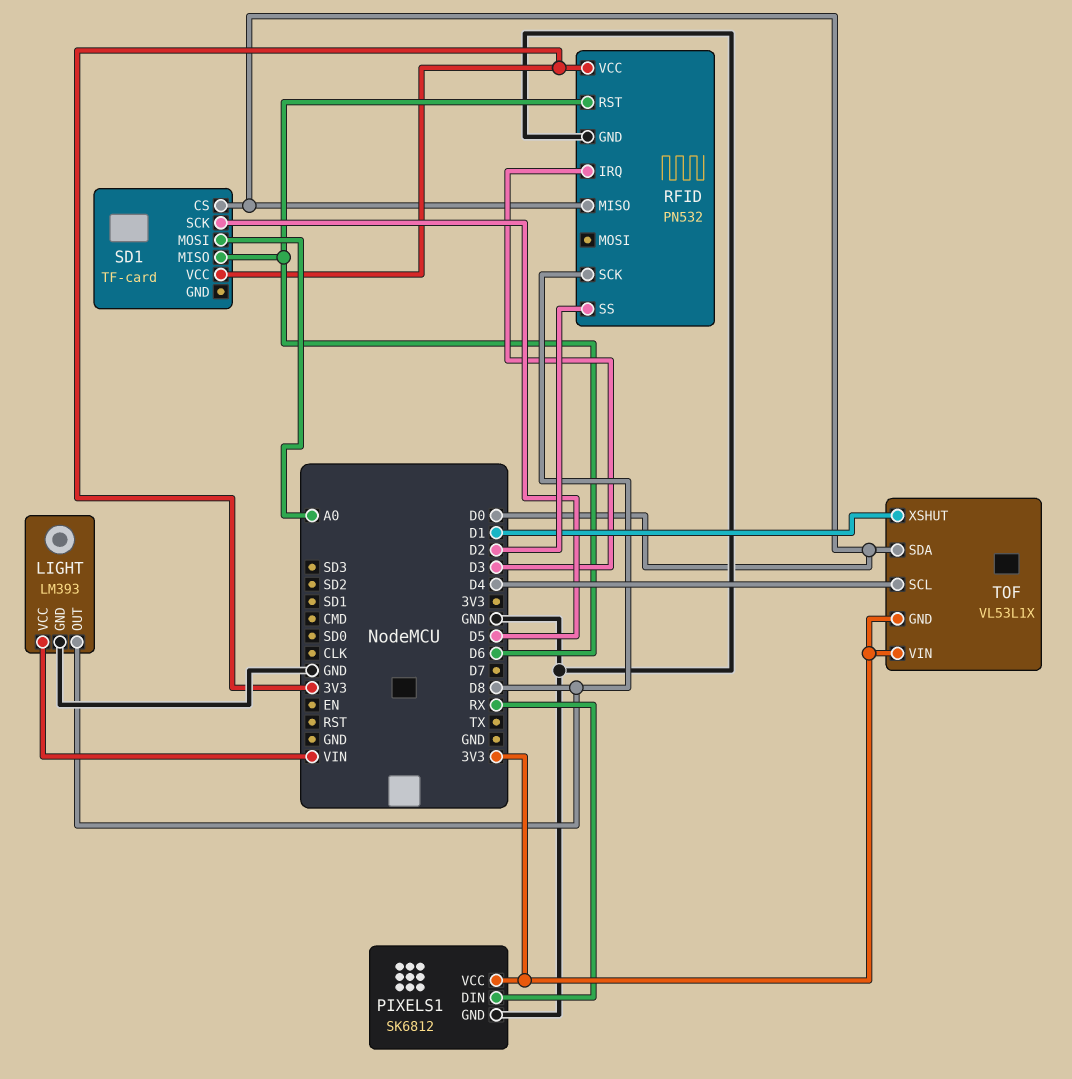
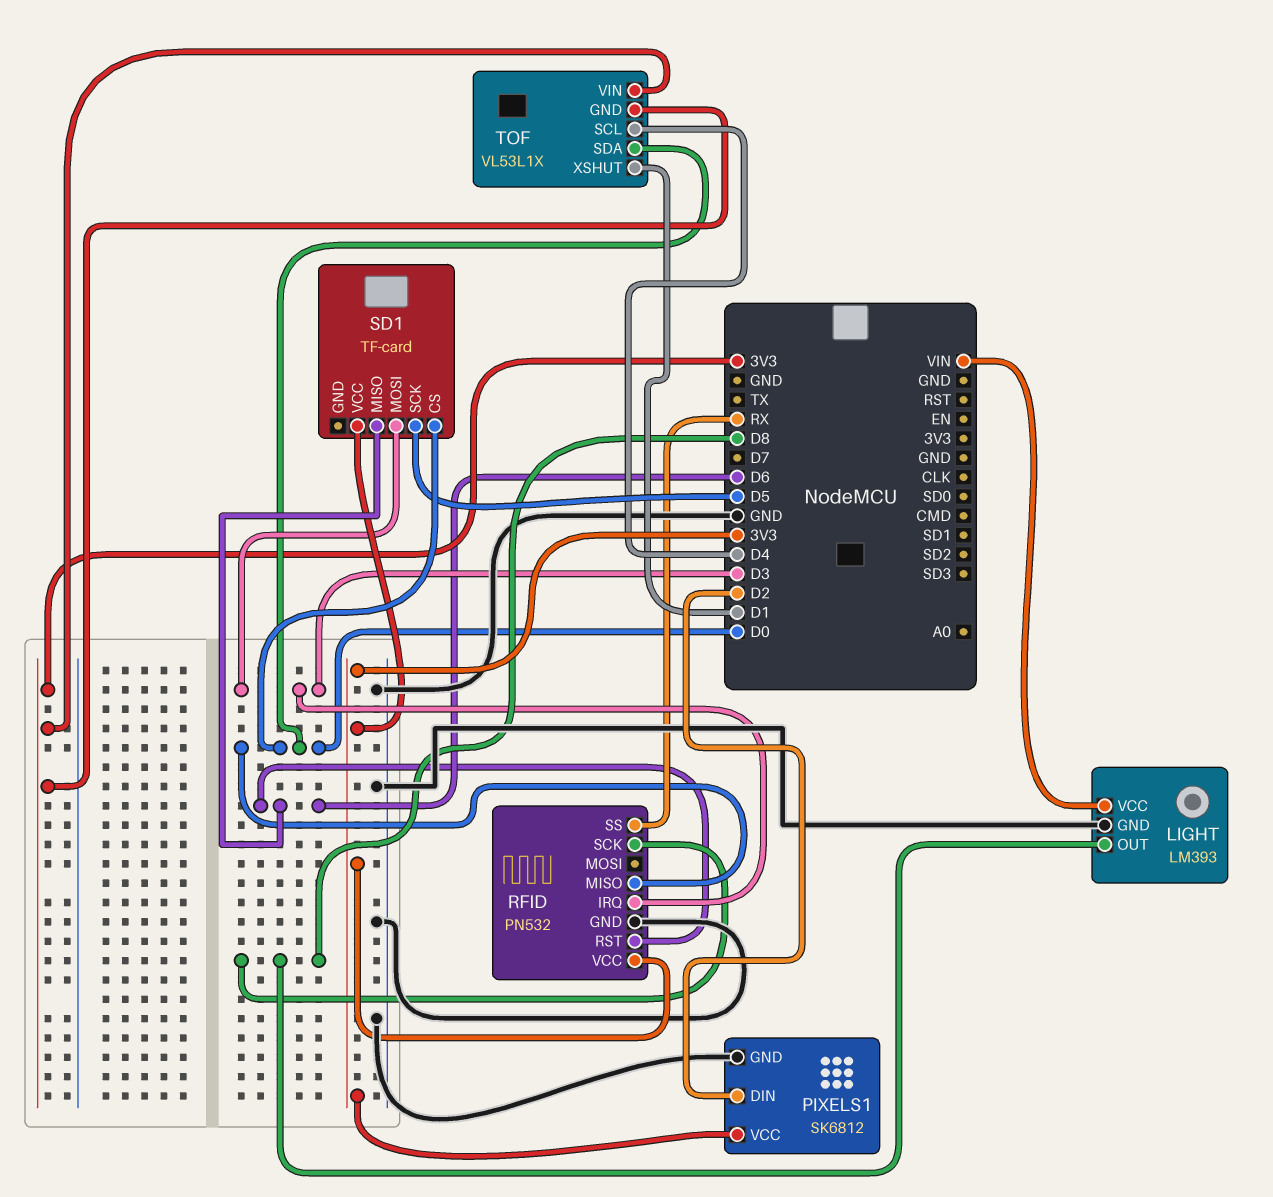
PIXELS1 pin DIN: RX -> D2
RFID pin SS: D2 -> RX
SD1 pin MOSI: A0 -> D3

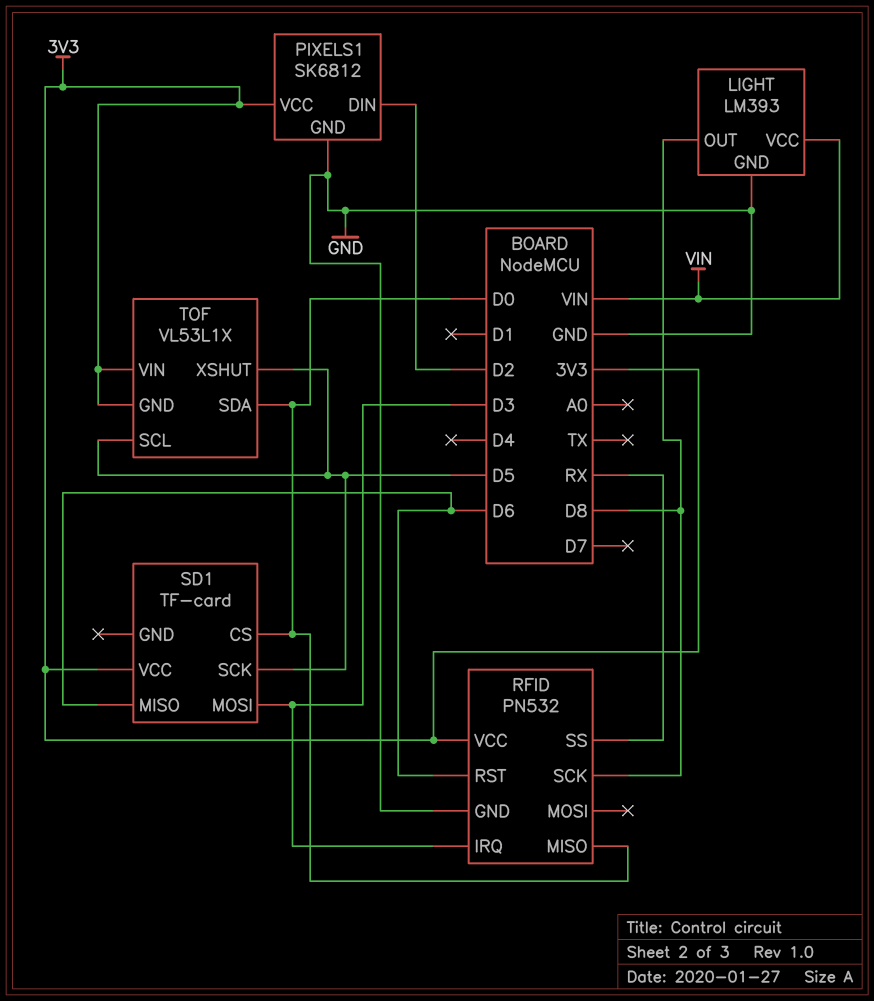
TOF pin SCL: D4 -> D5
TOF pin XSHUT: D1 -> D5

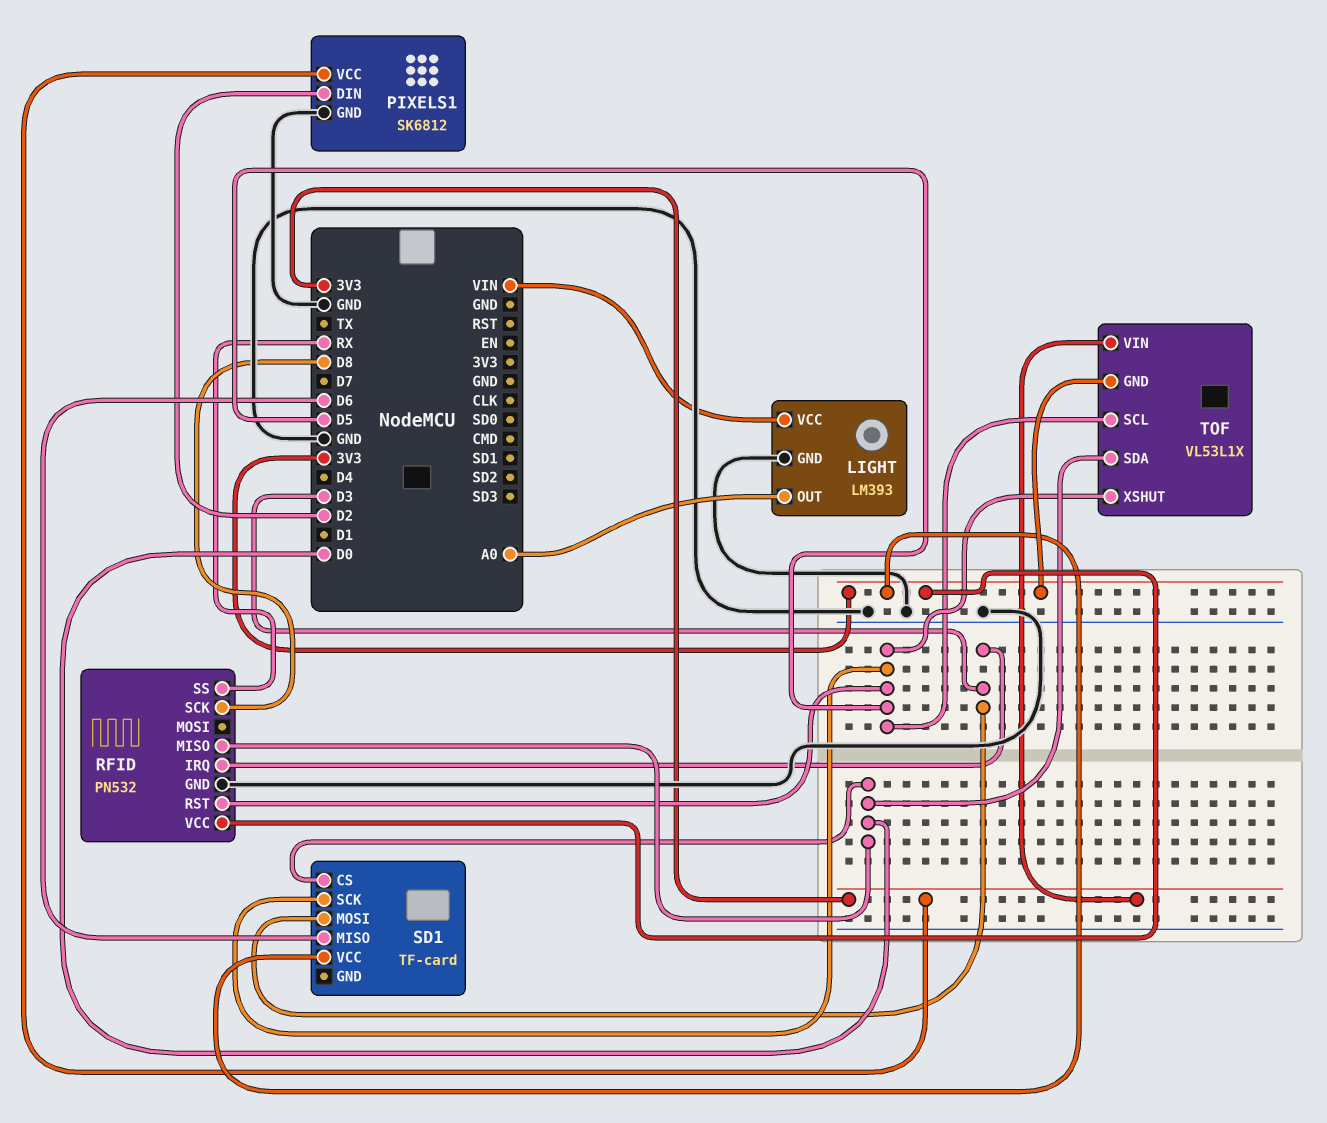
LIGHT pin OUT: D8 -> A0
RFID pin RST: D6 -> D5

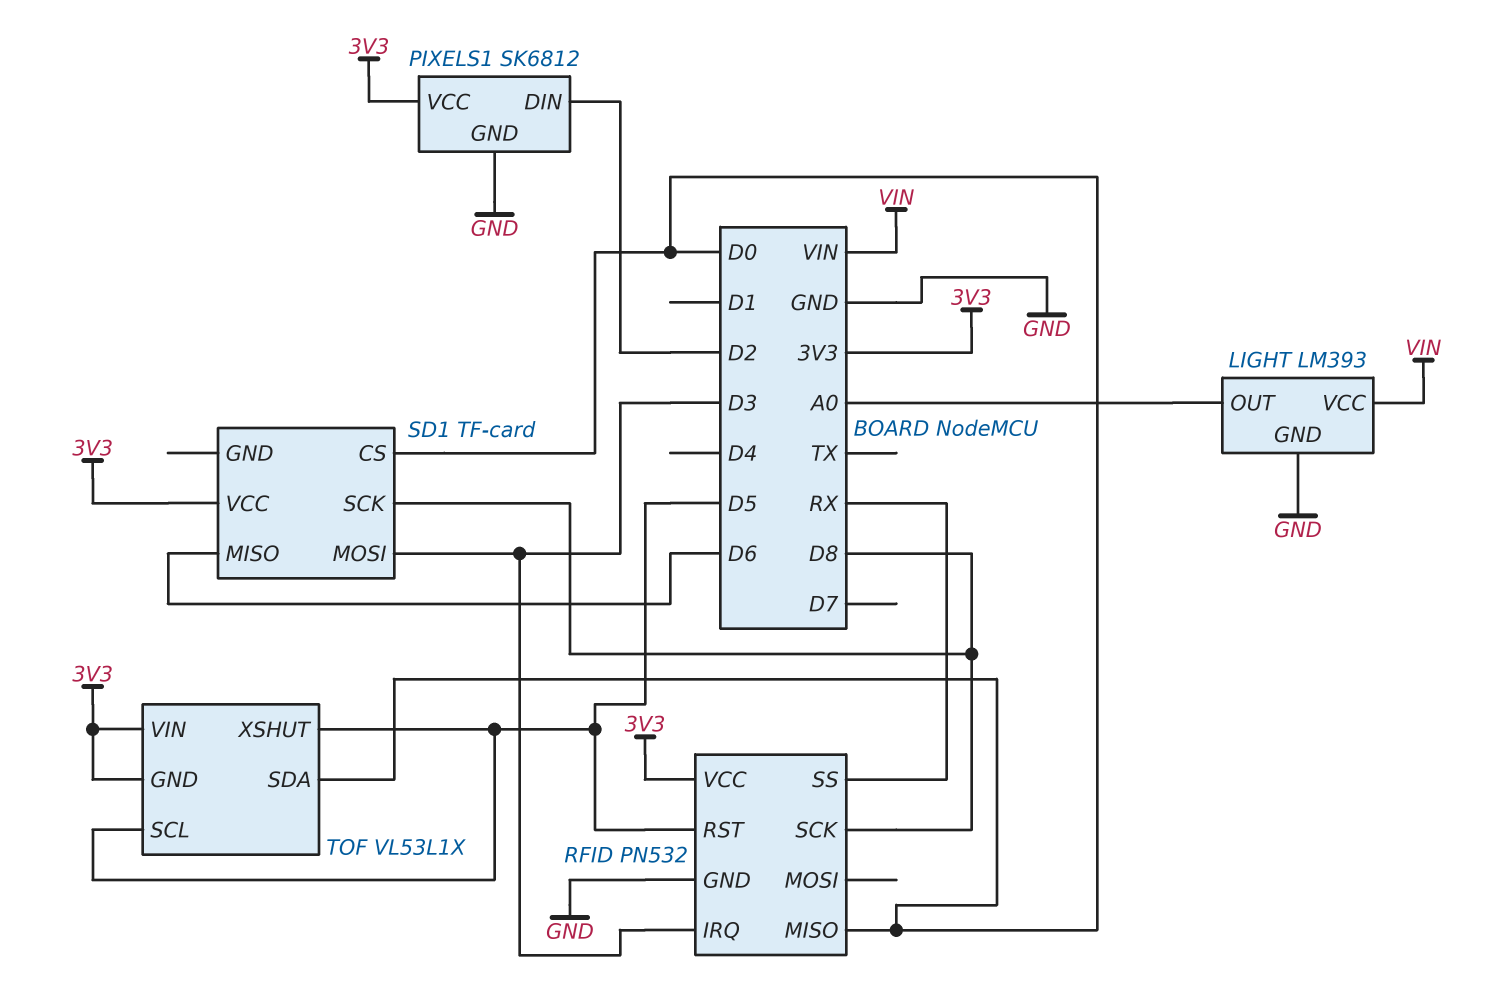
SD1 pin SCK: D5 -> D8

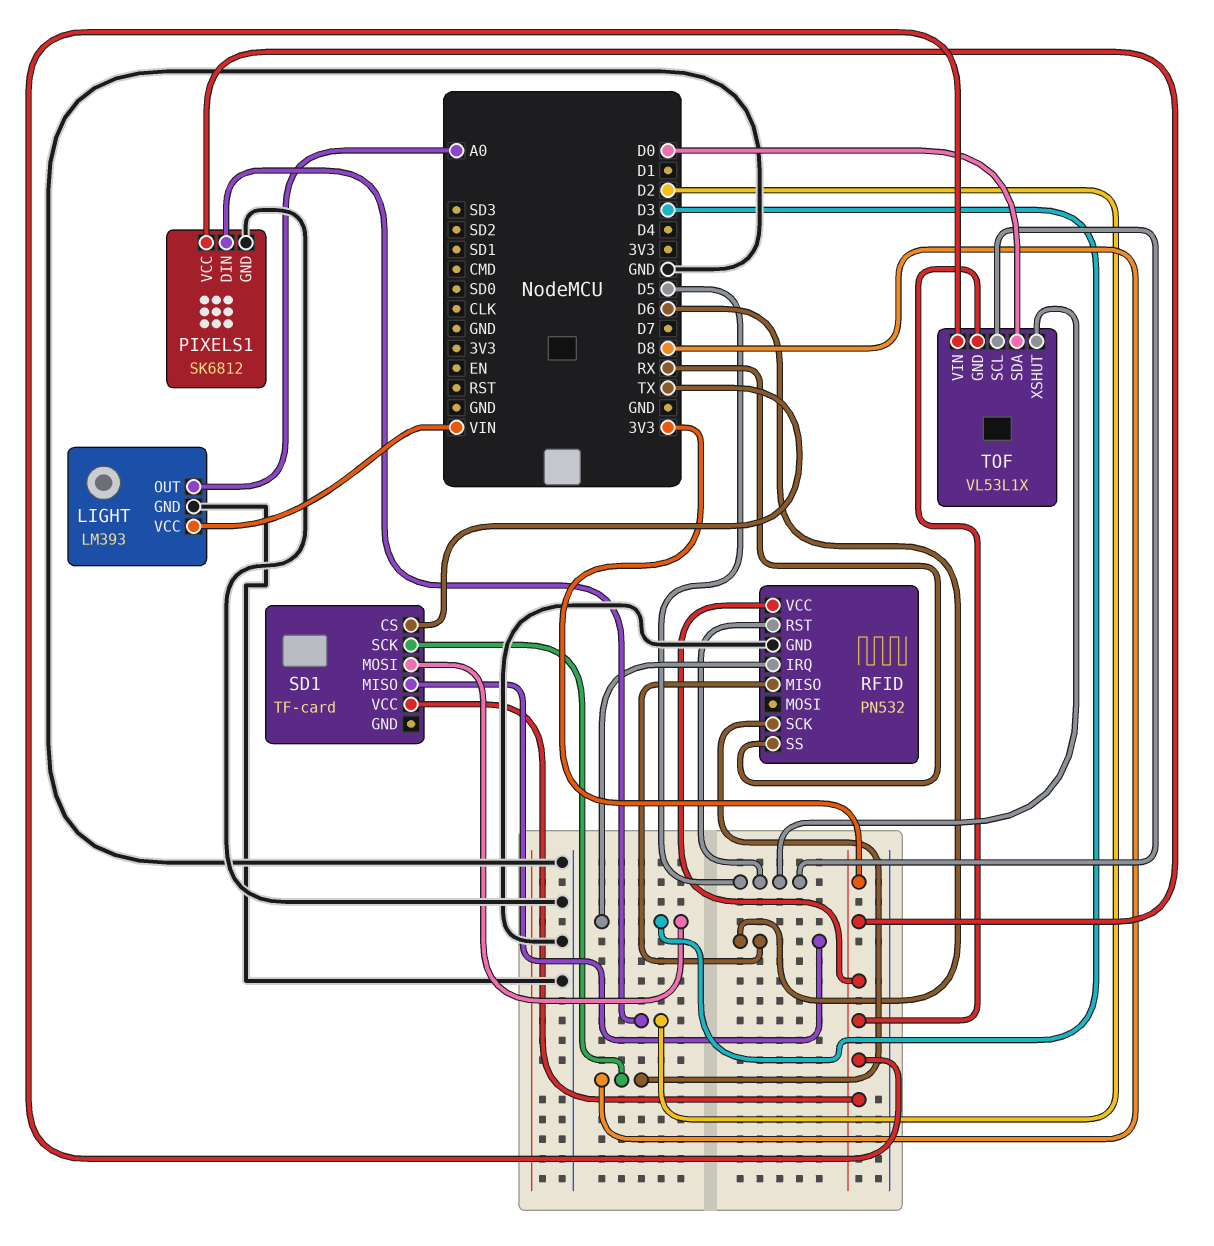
RFID pin MISO: D0 -> D6
SD1 pin CS: D0 -> TX

